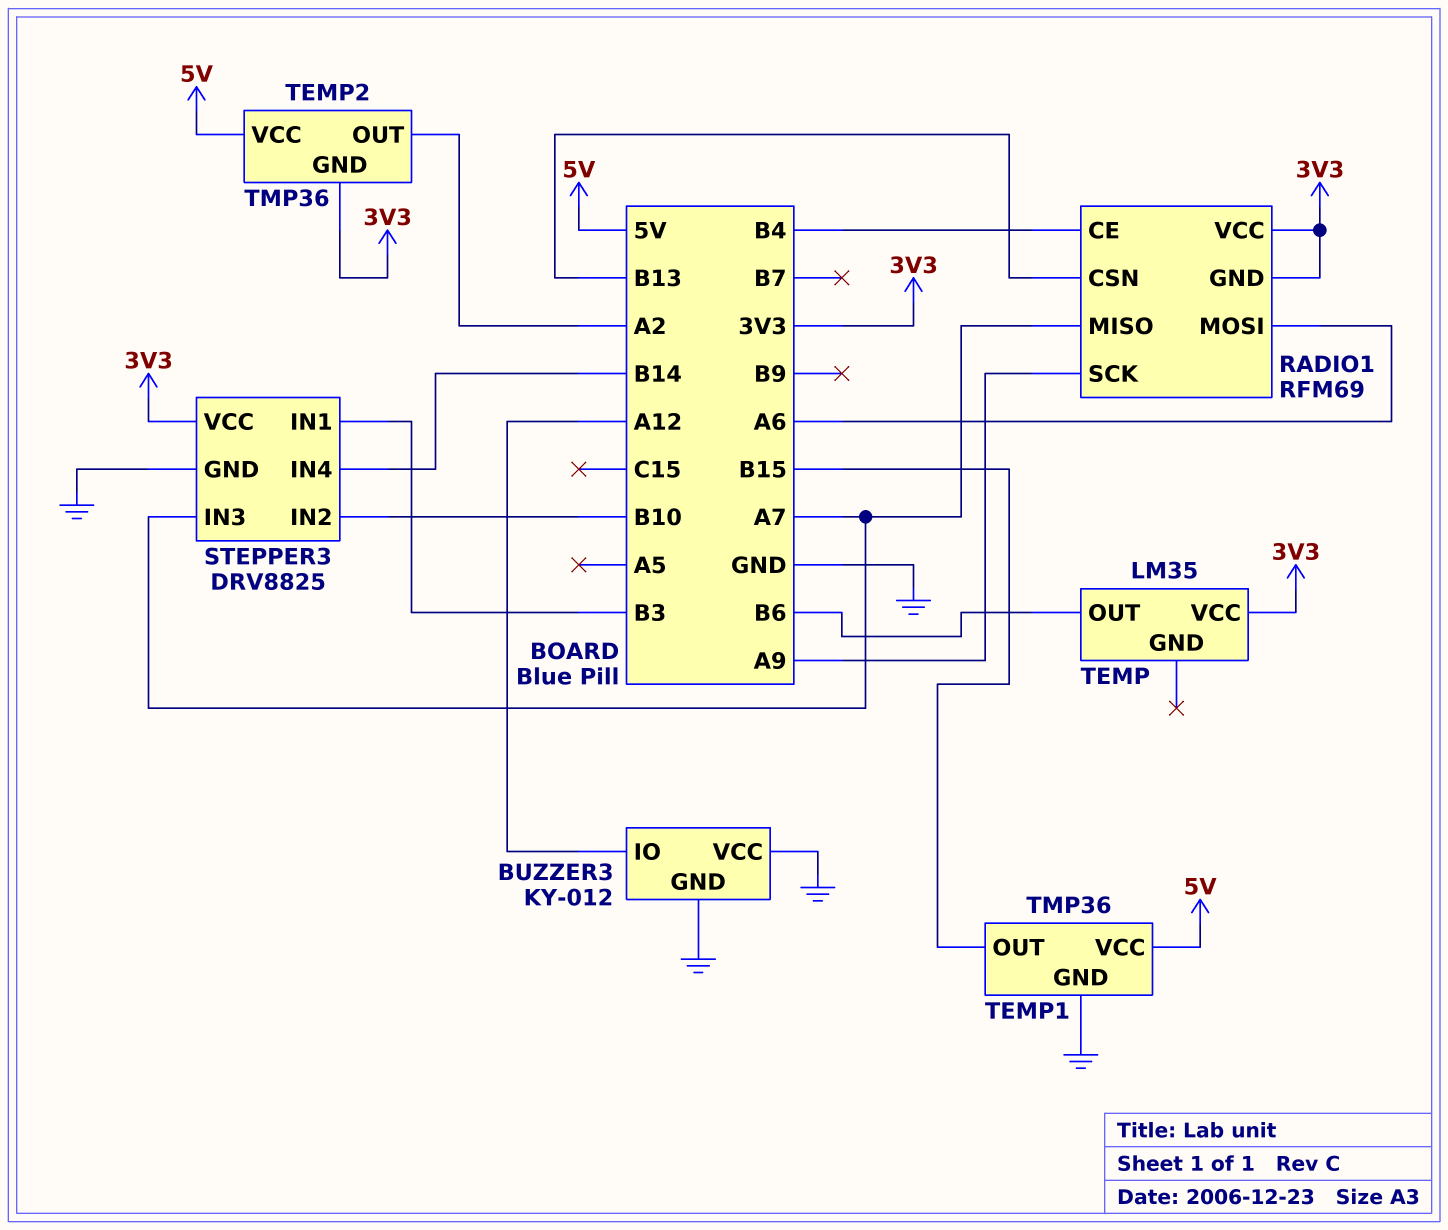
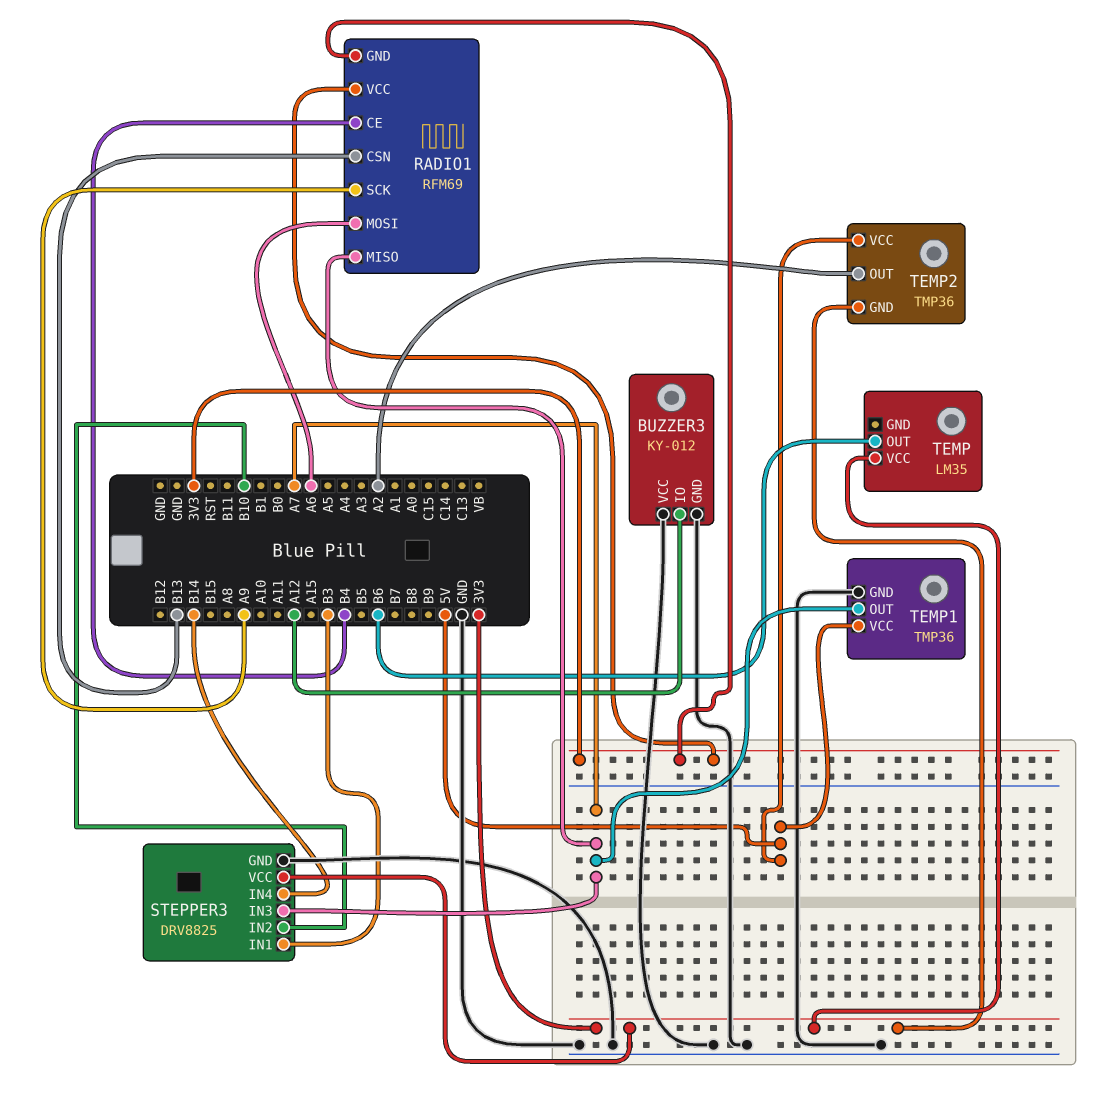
TEMP1 pin OUT: B15 -> A7

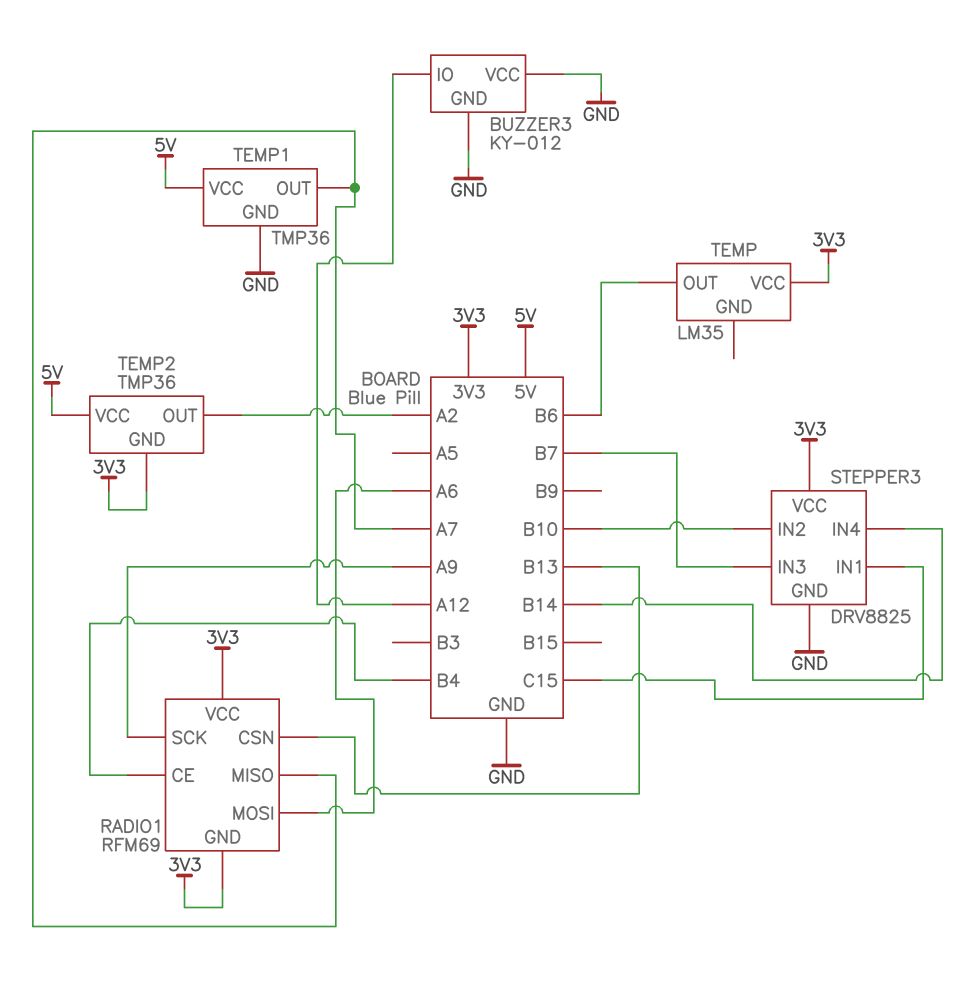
STEPPER3 pin IN1: B3 -> C15
STEPPER3 pin IN3: A7 -> B7

